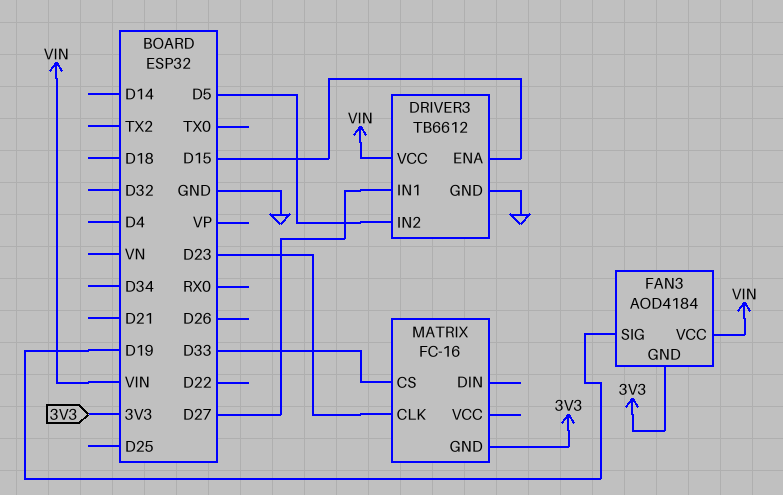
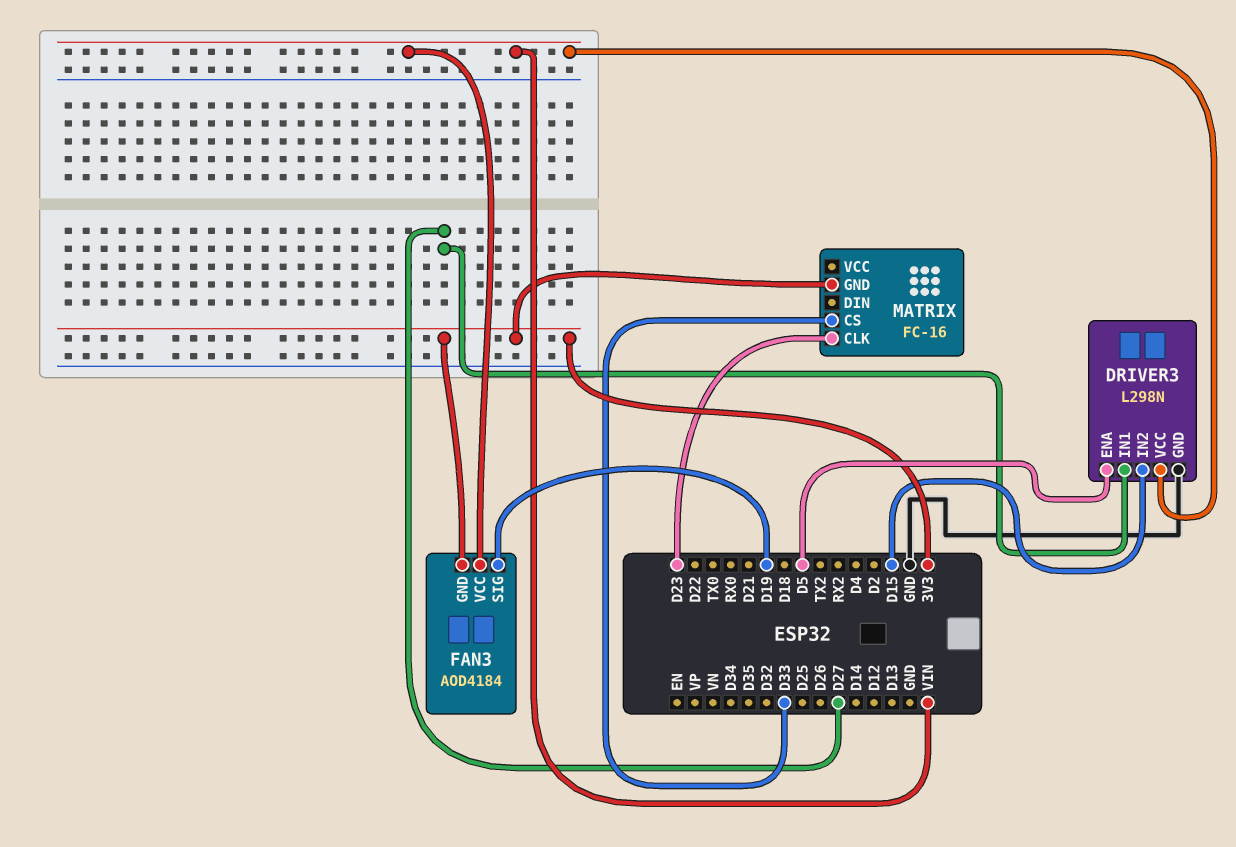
DRIVER3: TB6612 -> L298N
DRIVER3 pin ENA: D15 -> D5
DRIVER3 pin IN2: D5 -> D15

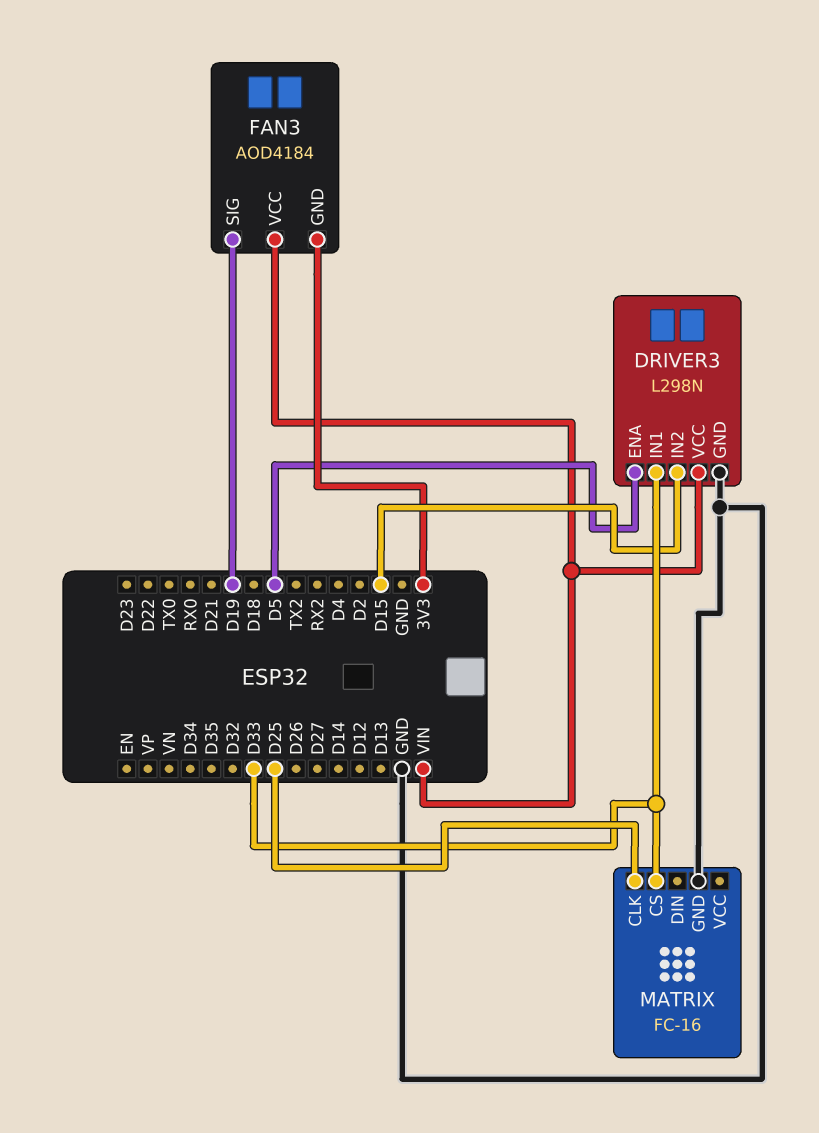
DRIVER3 pin IN1: D27 -> D33
MATRIX pin CLK: D23 -> D25
MATRIX pin GND: 3V3 -> GND

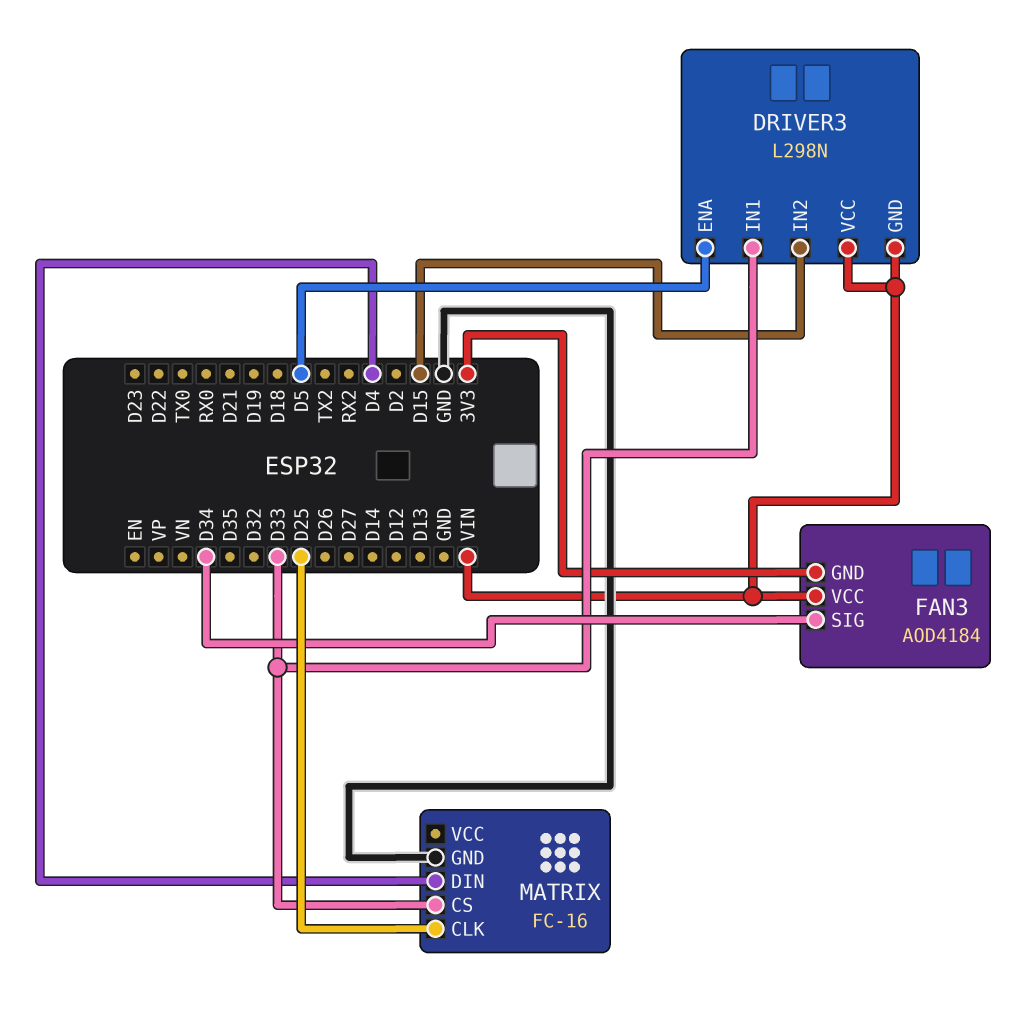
DRIVER3 pin GND: GND -> VIN
FAN3 pin SIG: D19 -> D34
MATRIX pin DIN: none -> D4

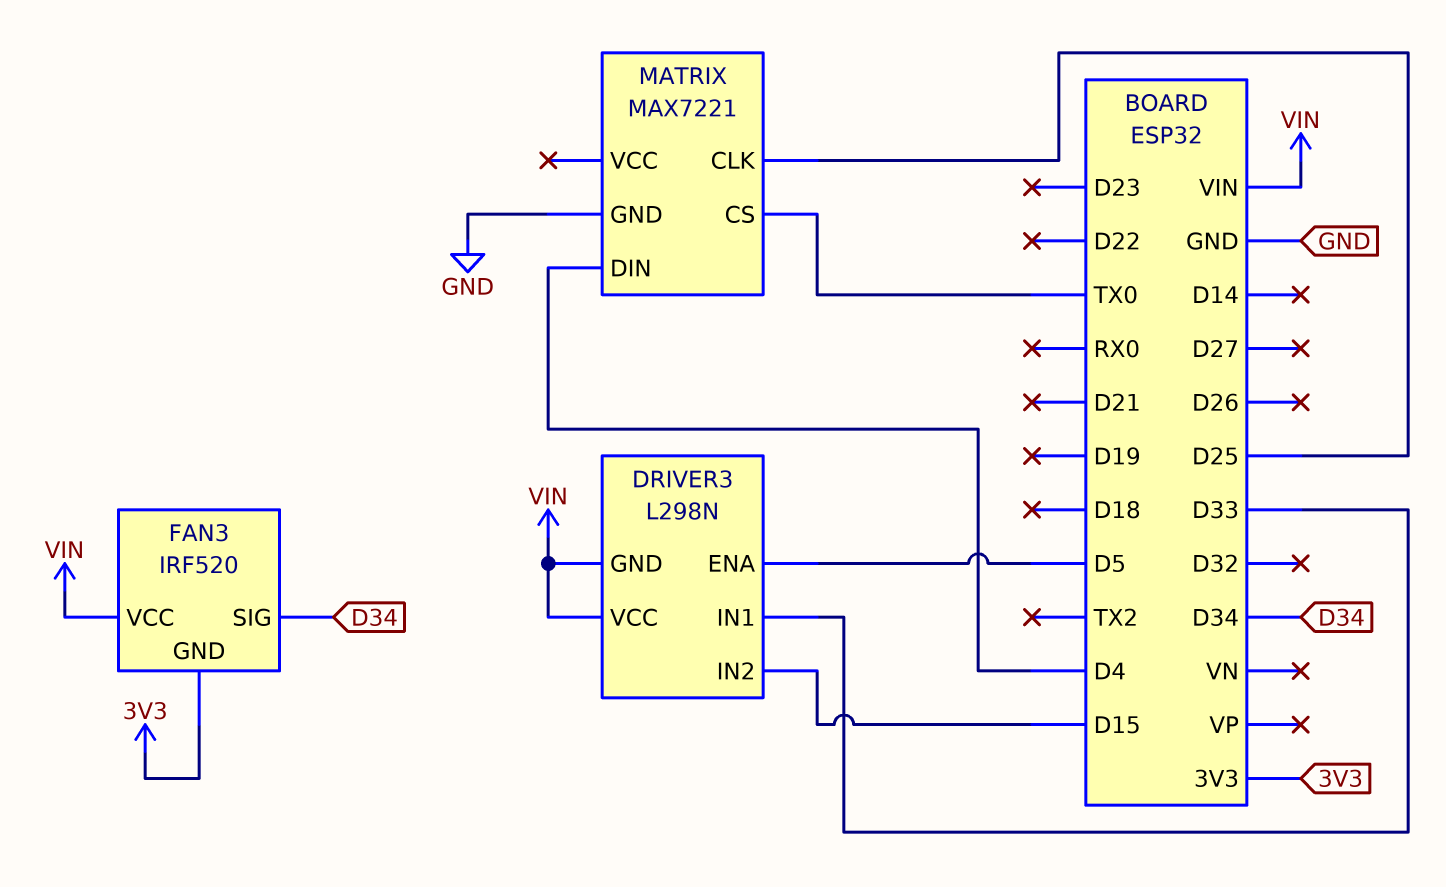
FAN3: AOD4184 -> IRF520
MATRIX: FC-16 -> MAX7221
MATRIX pin CS: D33 -> TX0

